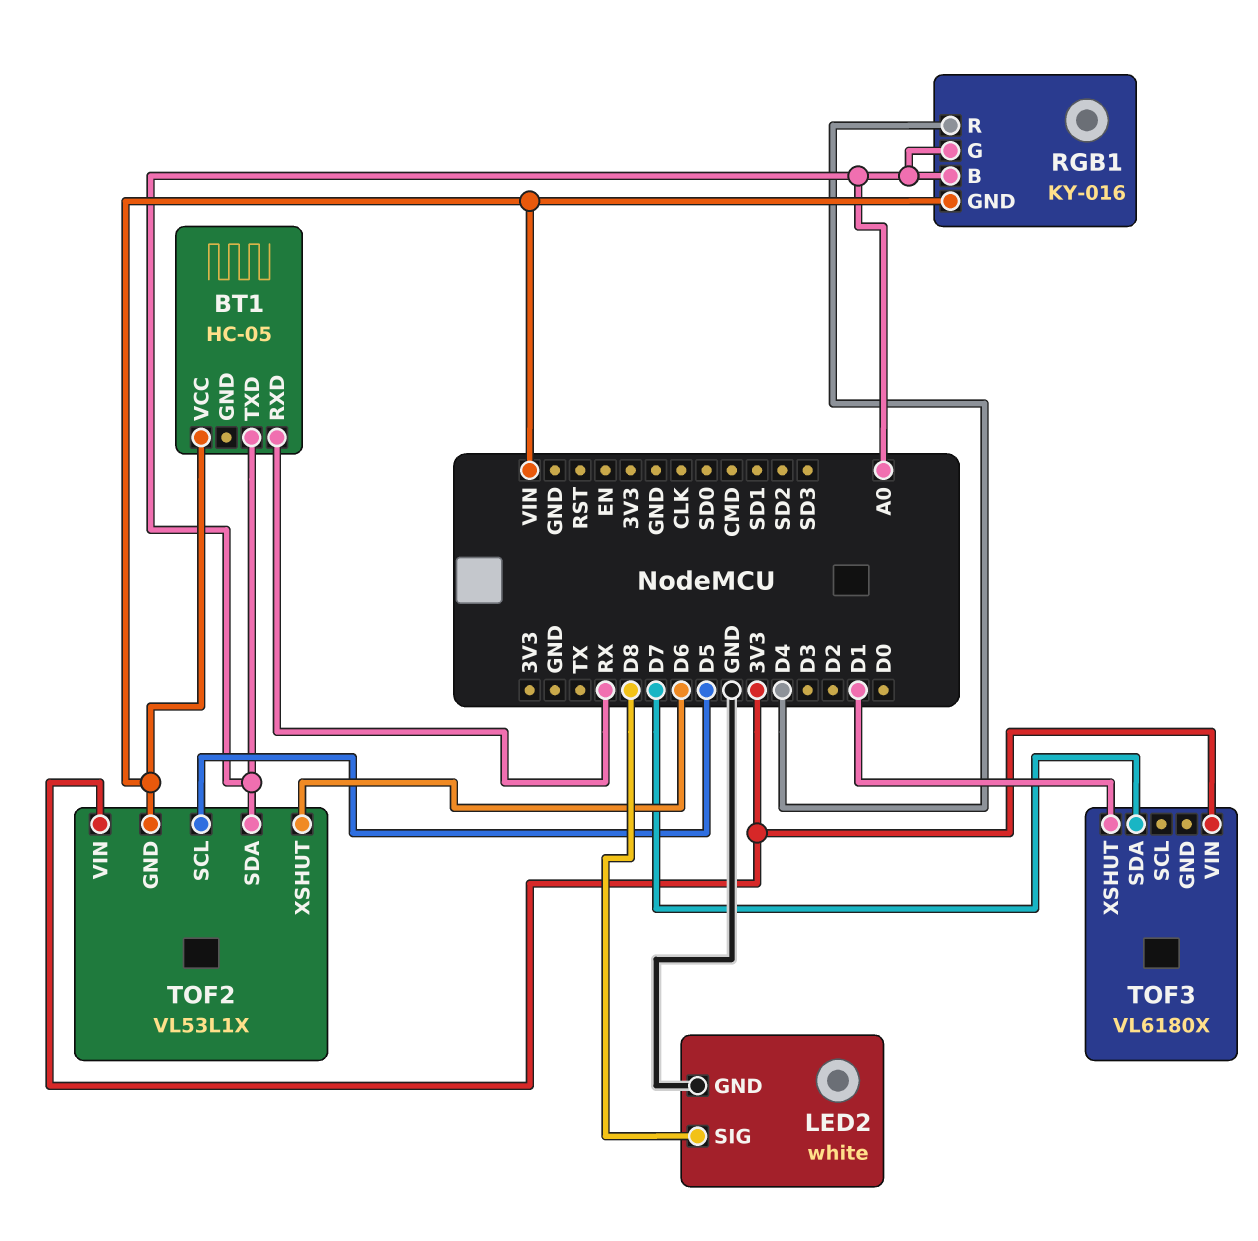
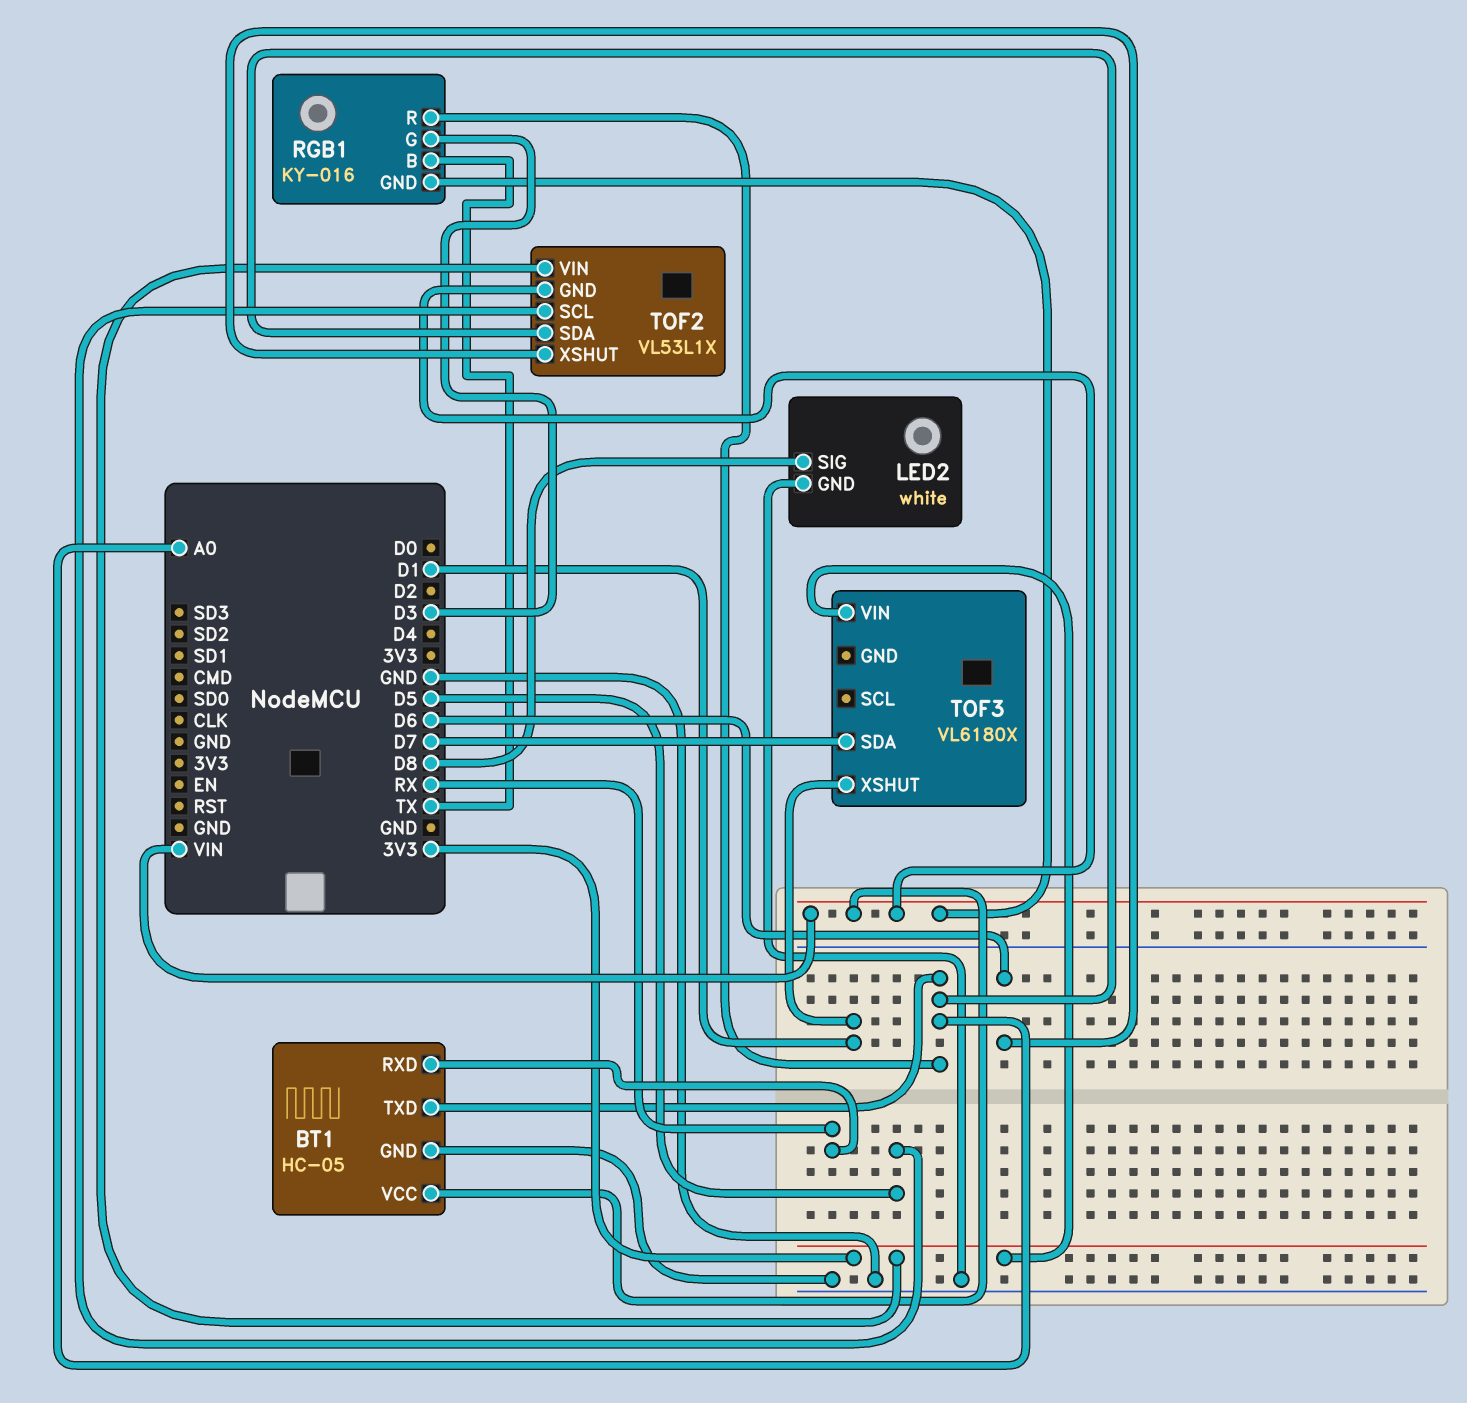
BT1 pin GND: none -> GND
RGB1 pin B: A0 -> TX
RGB1 pin G: A0 -> D3
RGB1 pin R: D4 -> A0

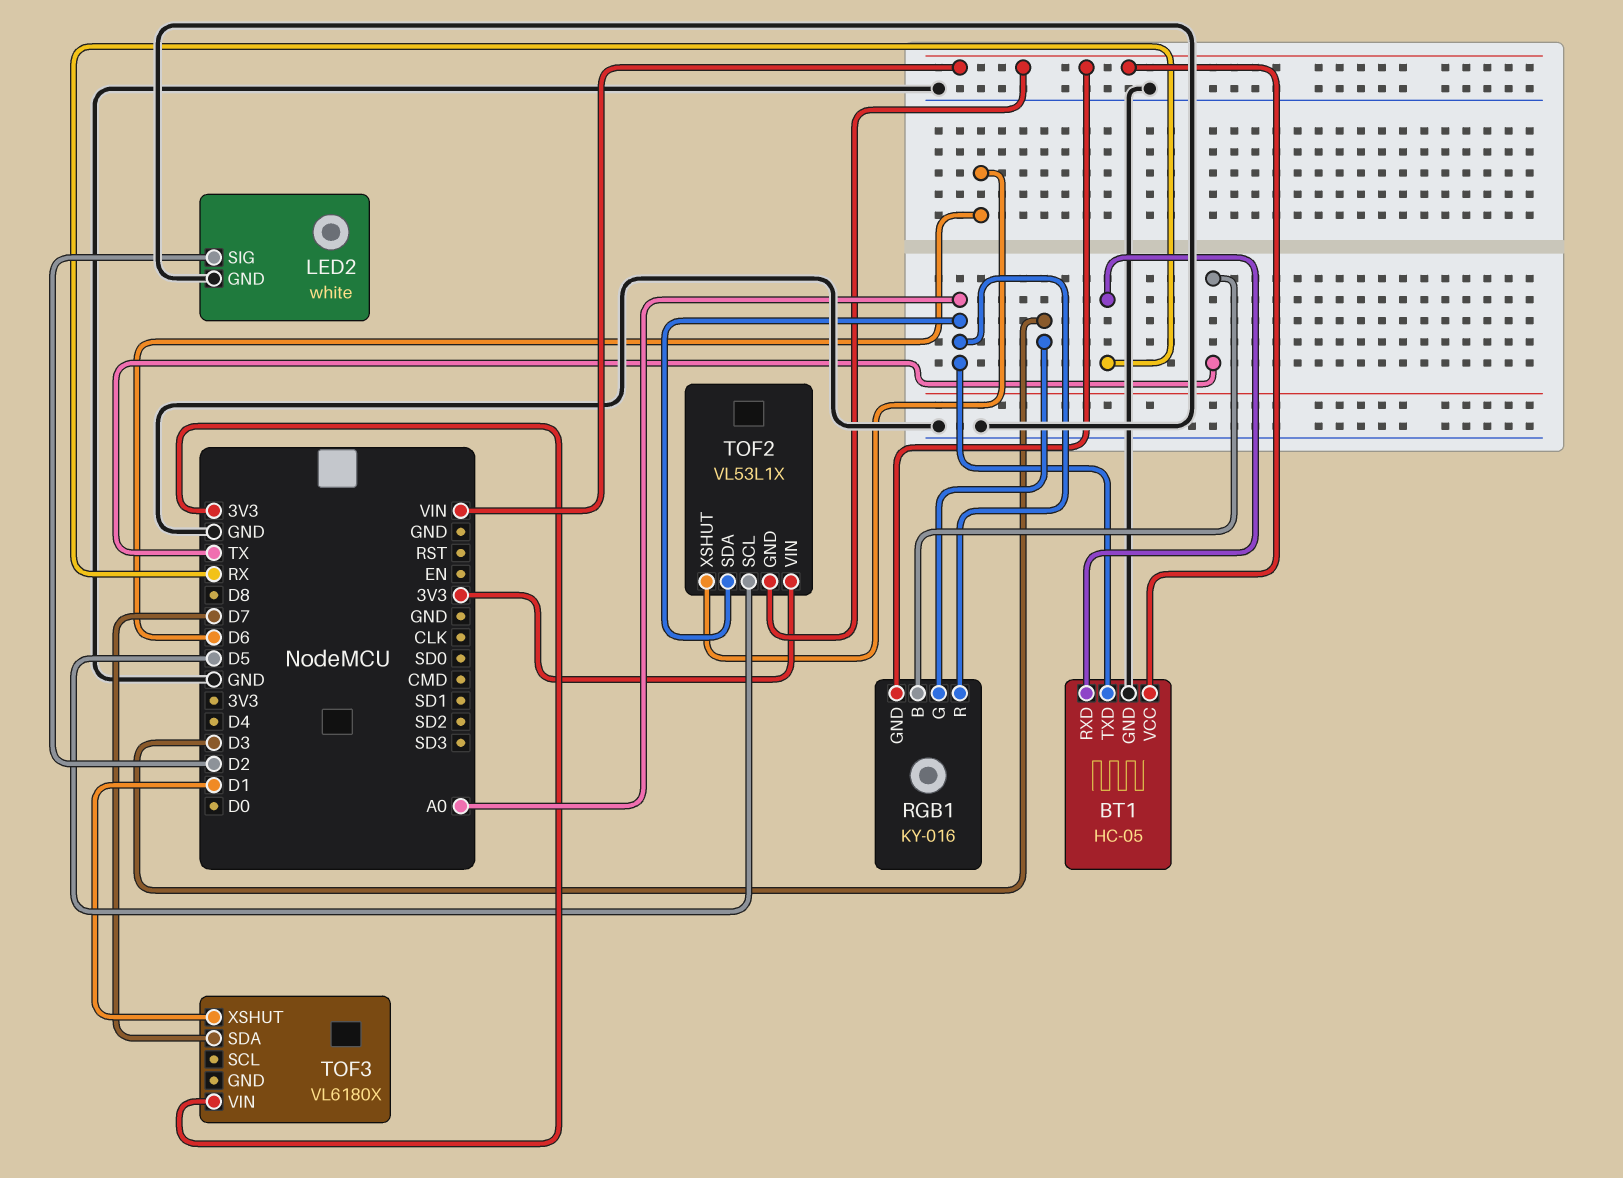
LED2 pin SIG: D8 -> D2

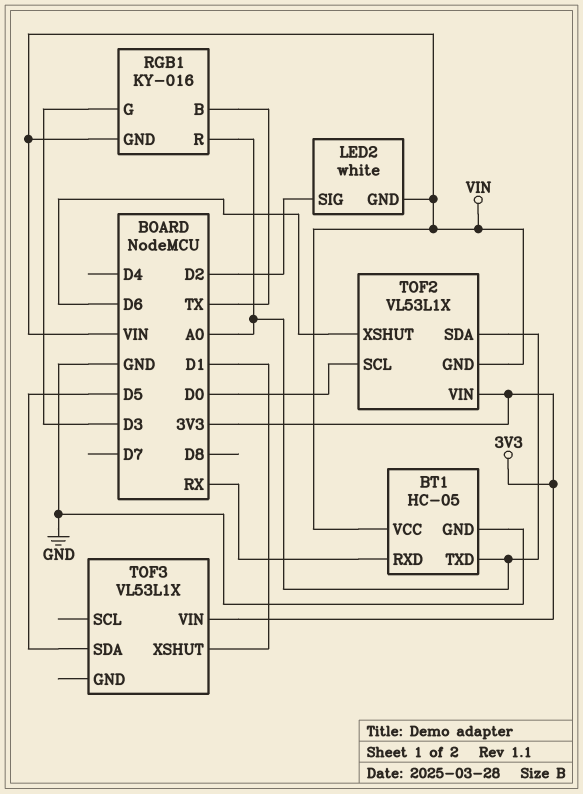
LED2 pin GND: GND -> VIN
TOF2 pin SCL: D5 -> D0
TOF3: VL6180X -> VL53L1X
TOF3 pin SDA: D7 -> D5

